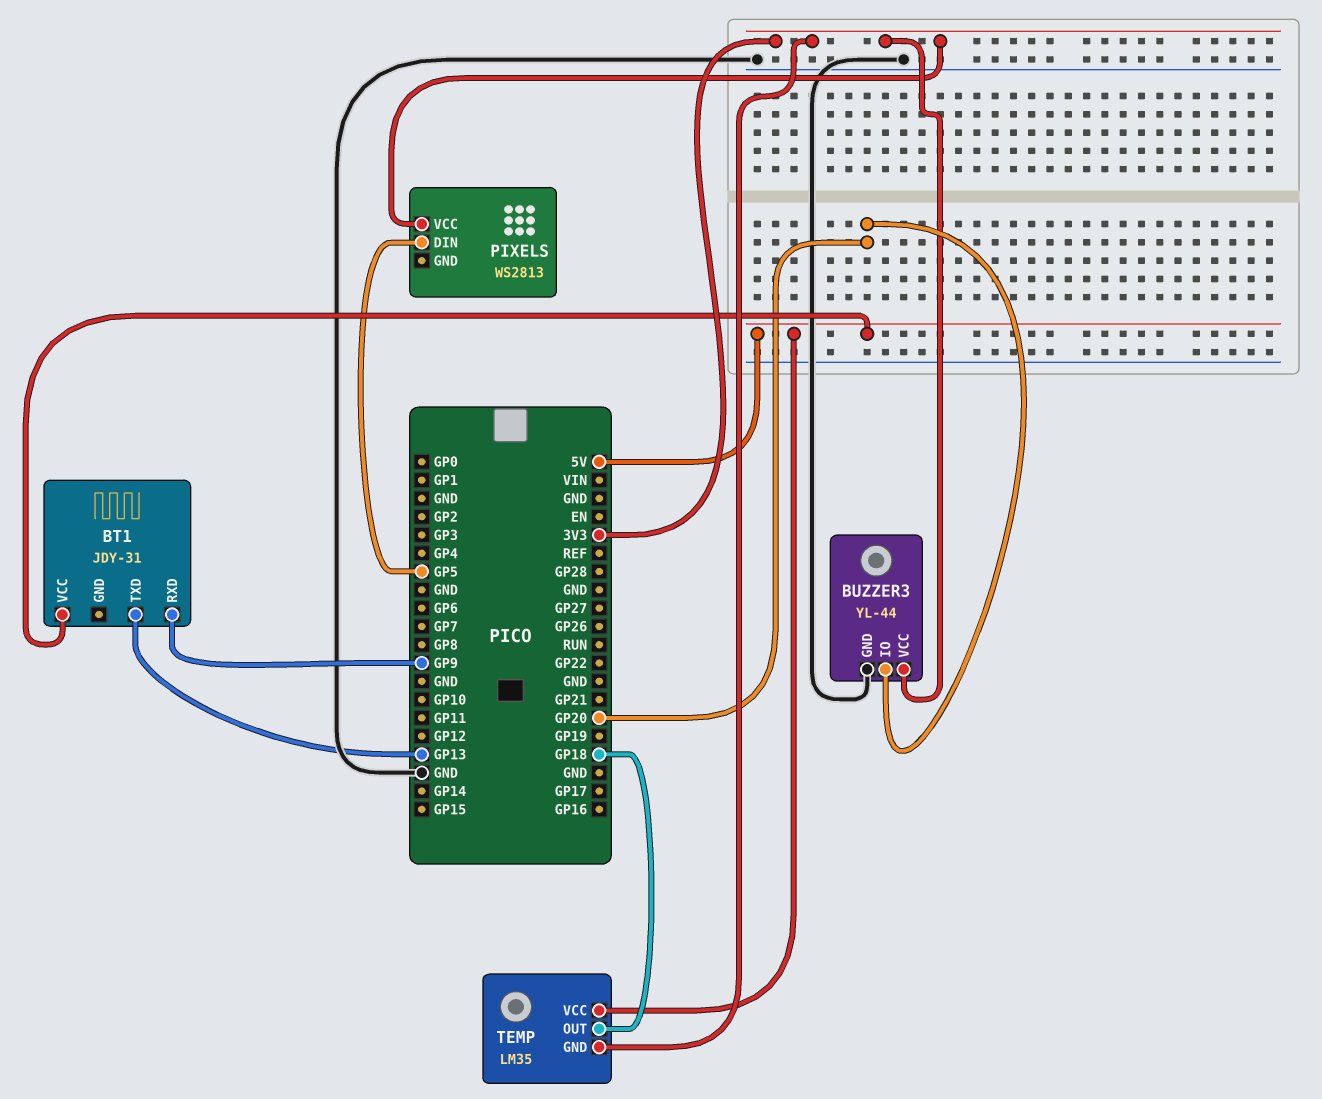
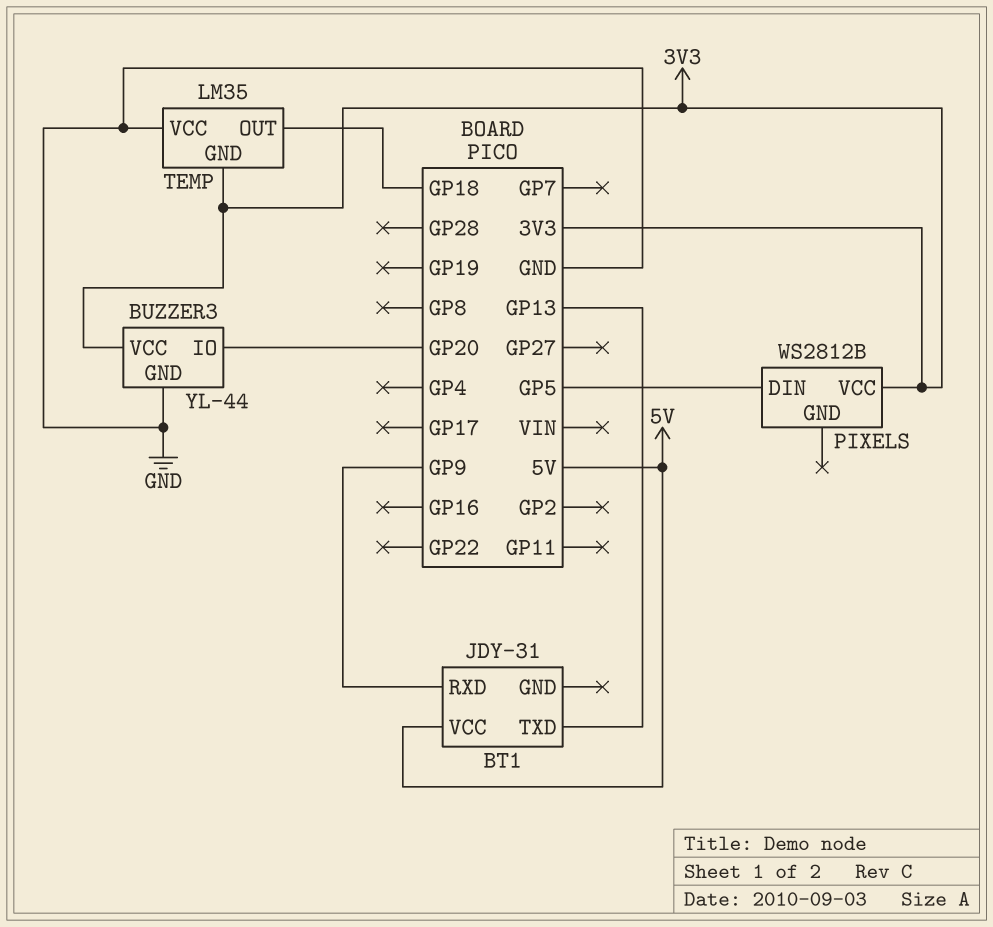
PIXELS: WS2813 -> WS2812B
TEMP pin VCC: 5V -> GND

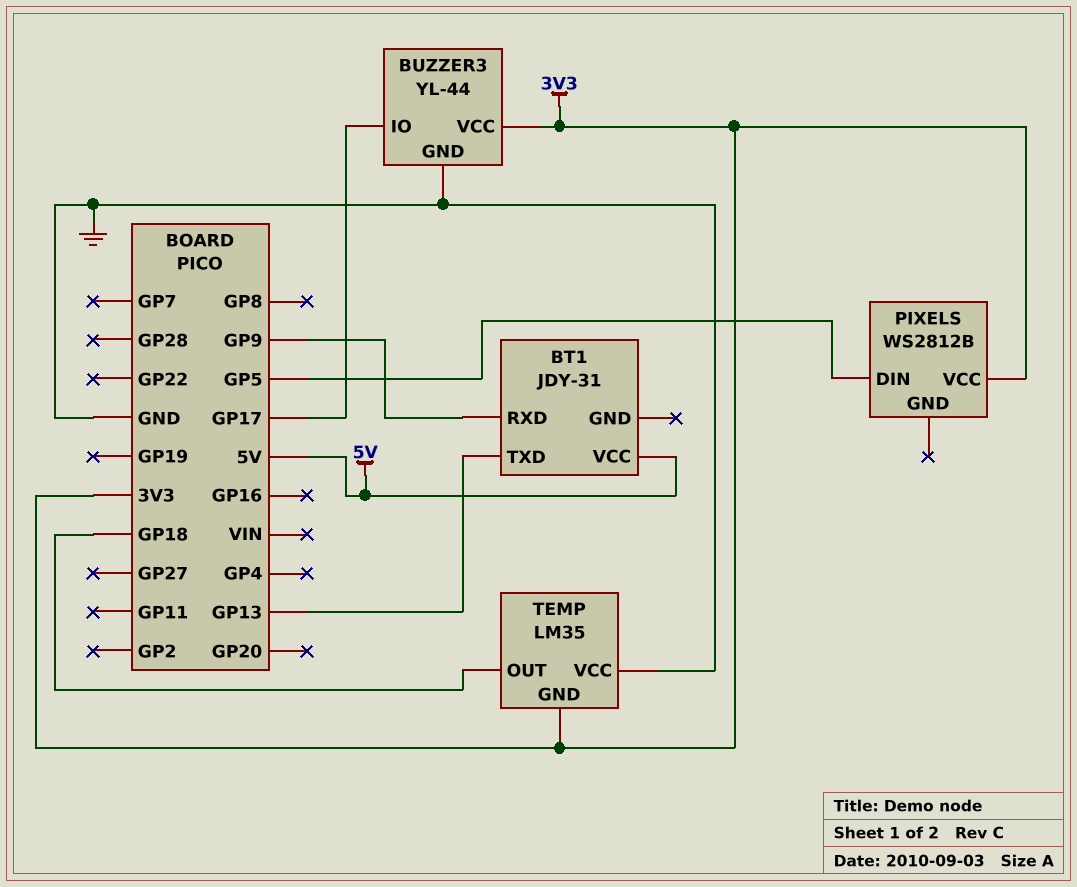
BUZZER3 pin IO: GP20 -> GP17

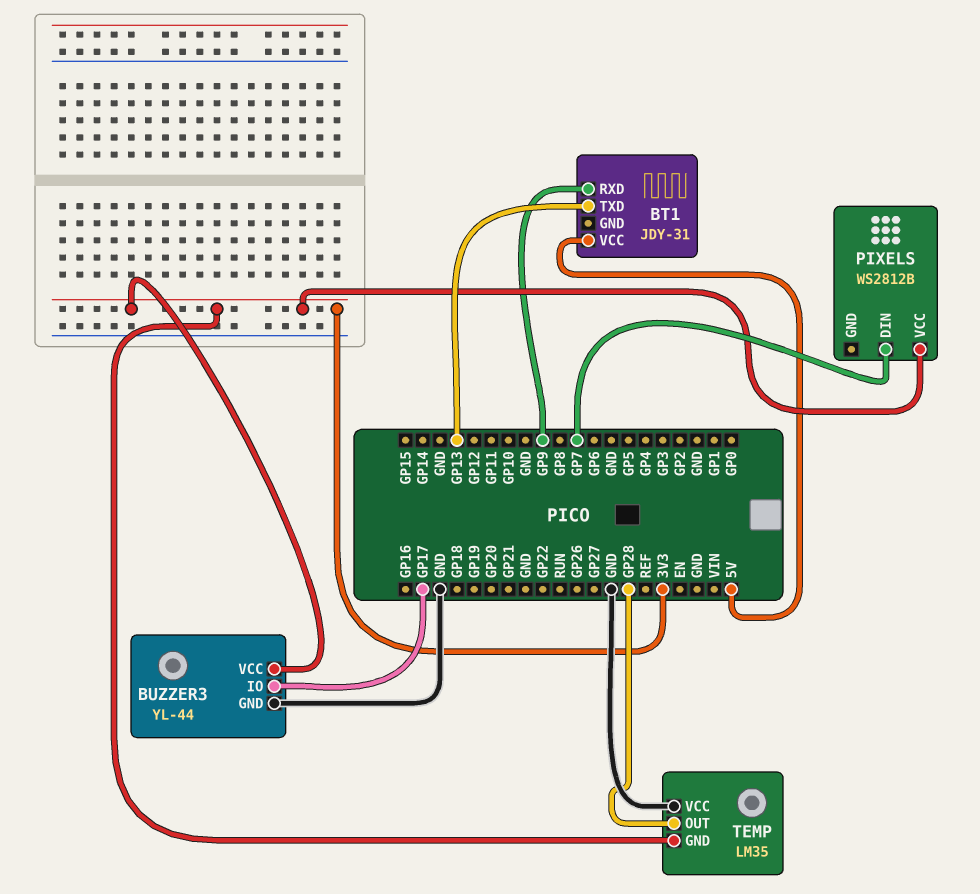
PIXELS pin DIN: GP5 -> GP7
TEMP pin OUT: GP18 -> GP28

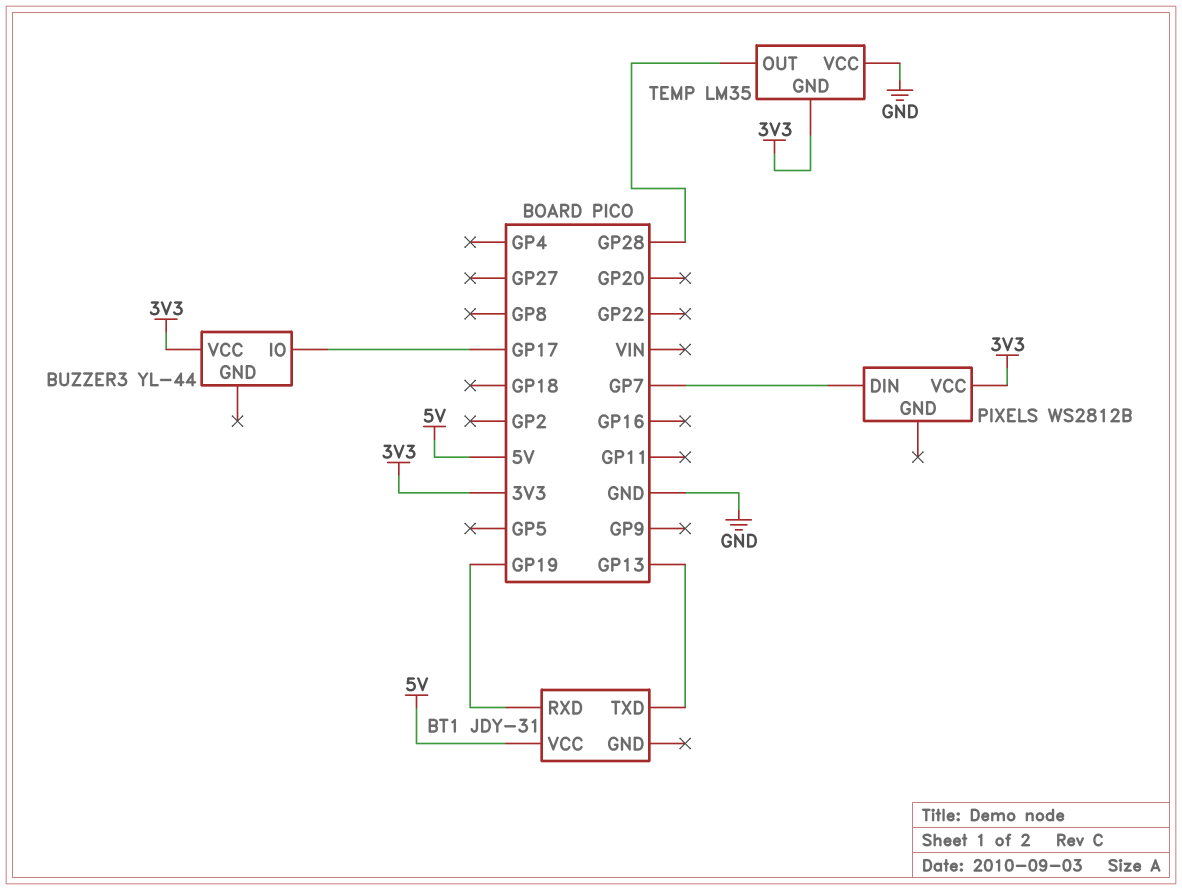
BT1 pin RXD: GP9 -> GP19
BUZZER3 pin GND: GND -> none

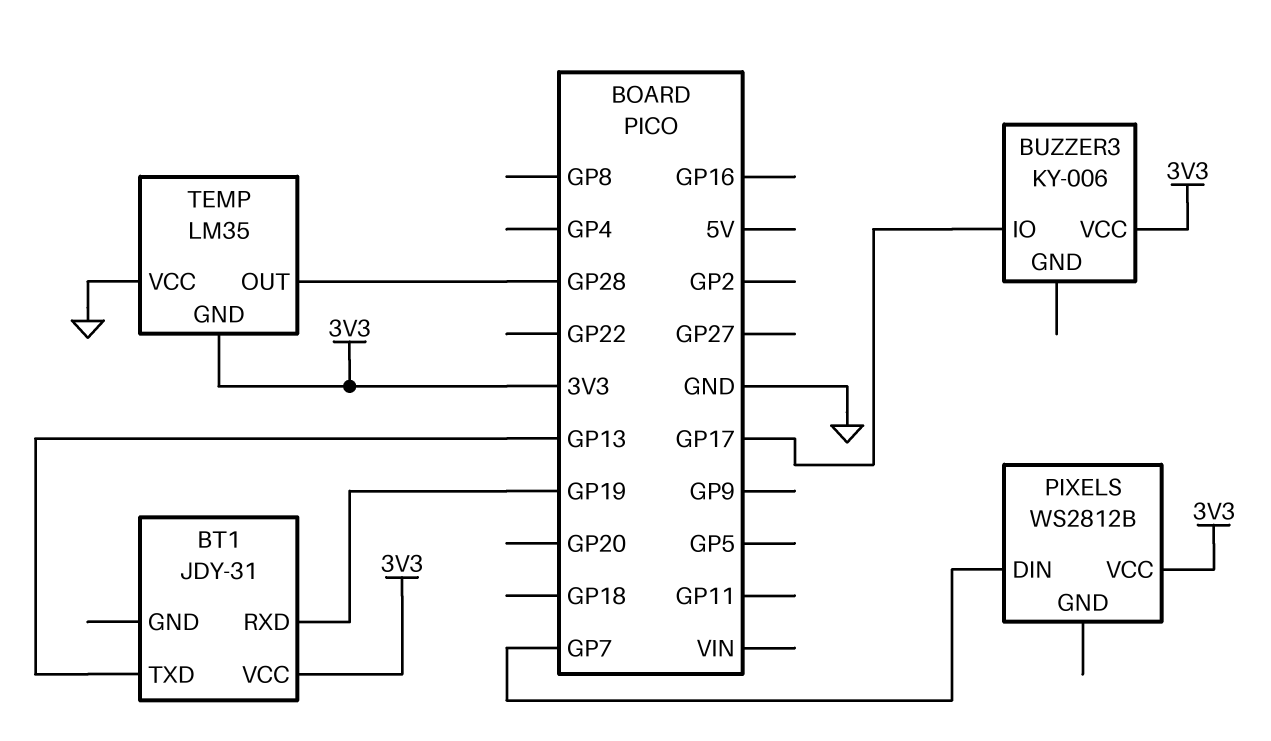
BT1 pin VCC: 5V -> 3V3
BUZZER3: YL-44 -> KY-006

